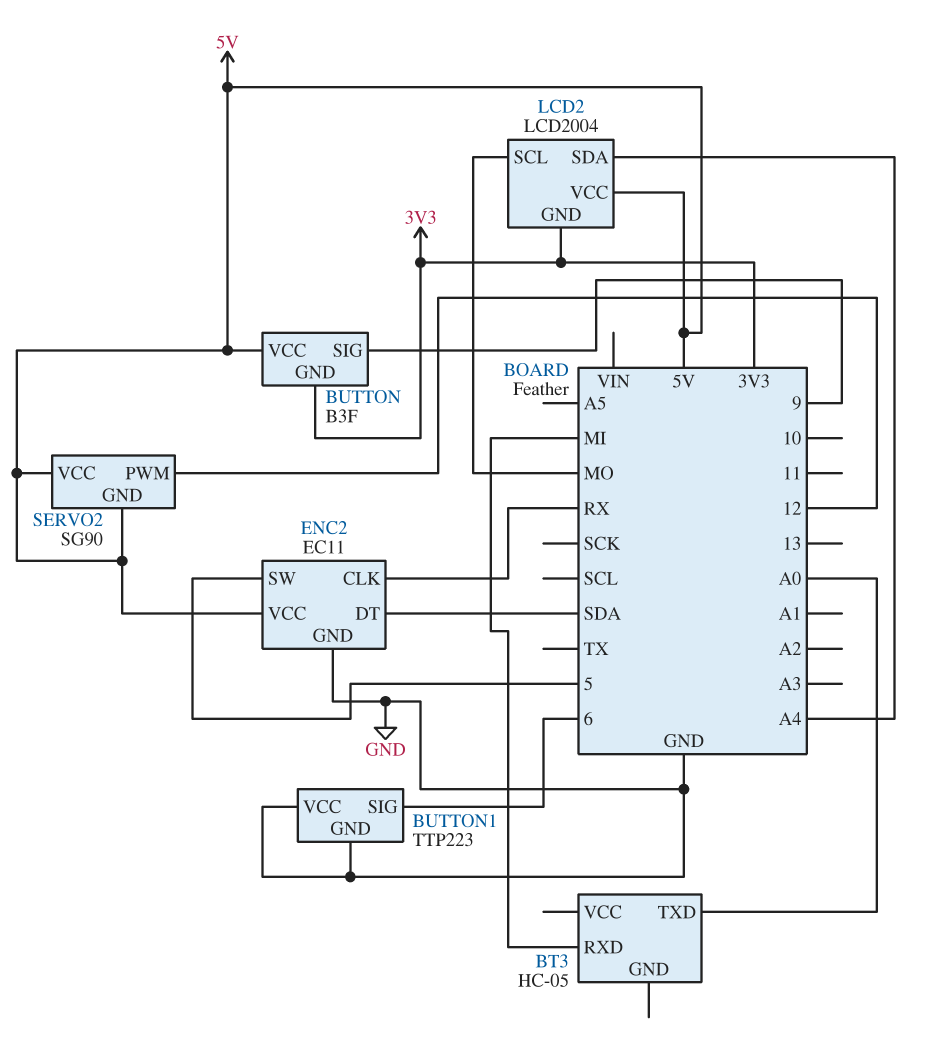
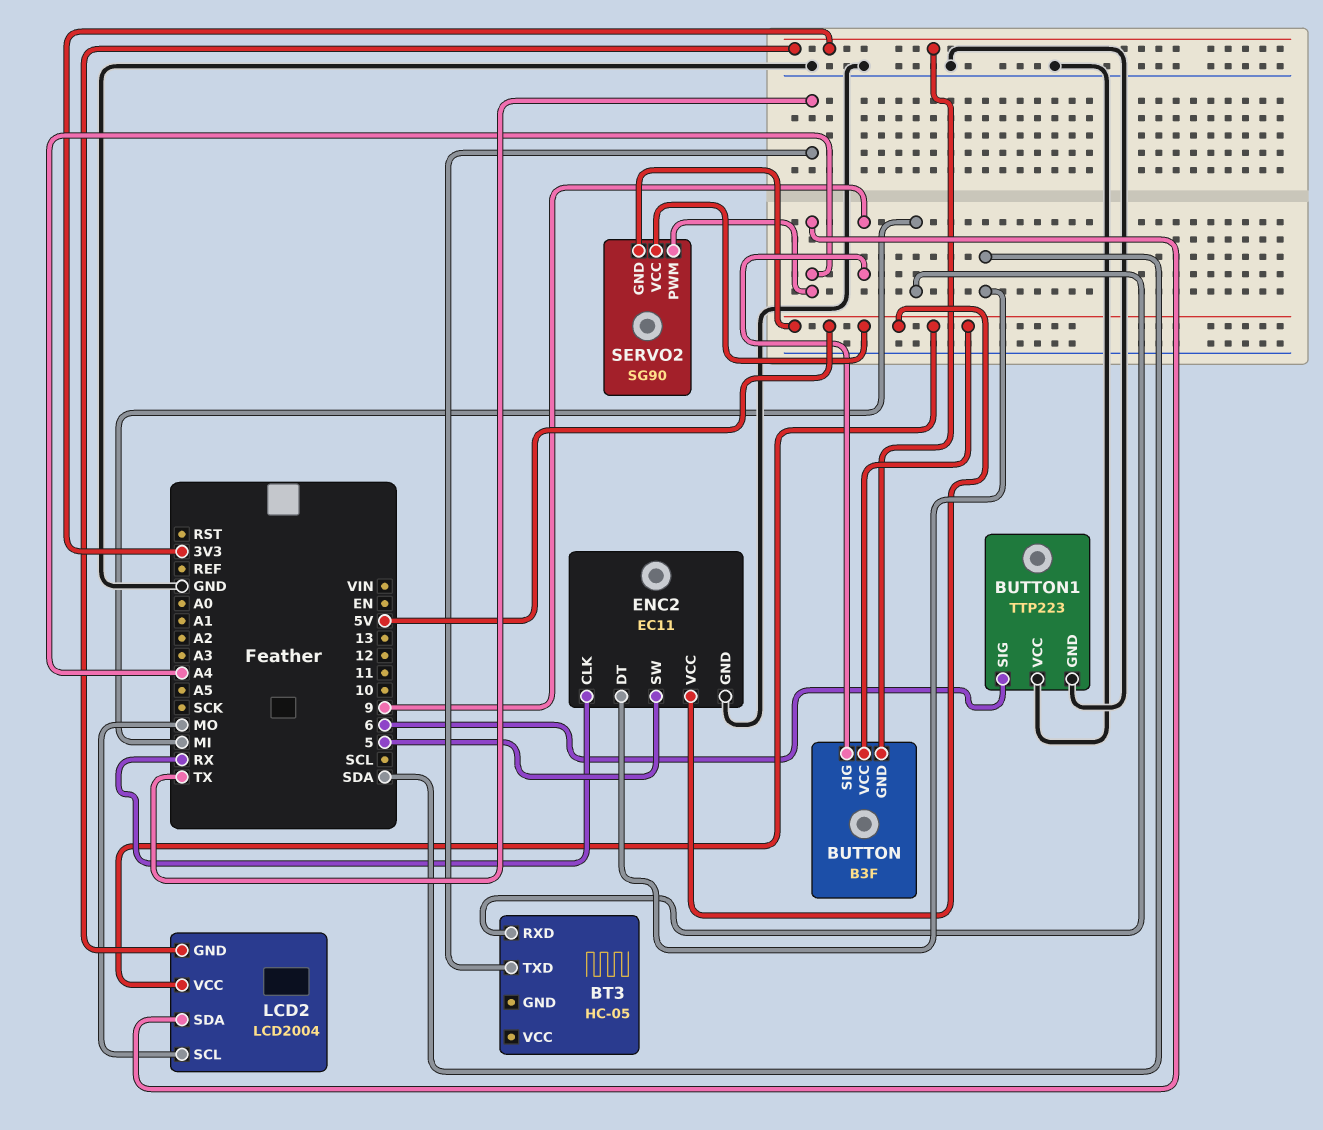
BT3 pin TXD: A0 -> TX
SERVO2 pin PWM: 12 -> A4

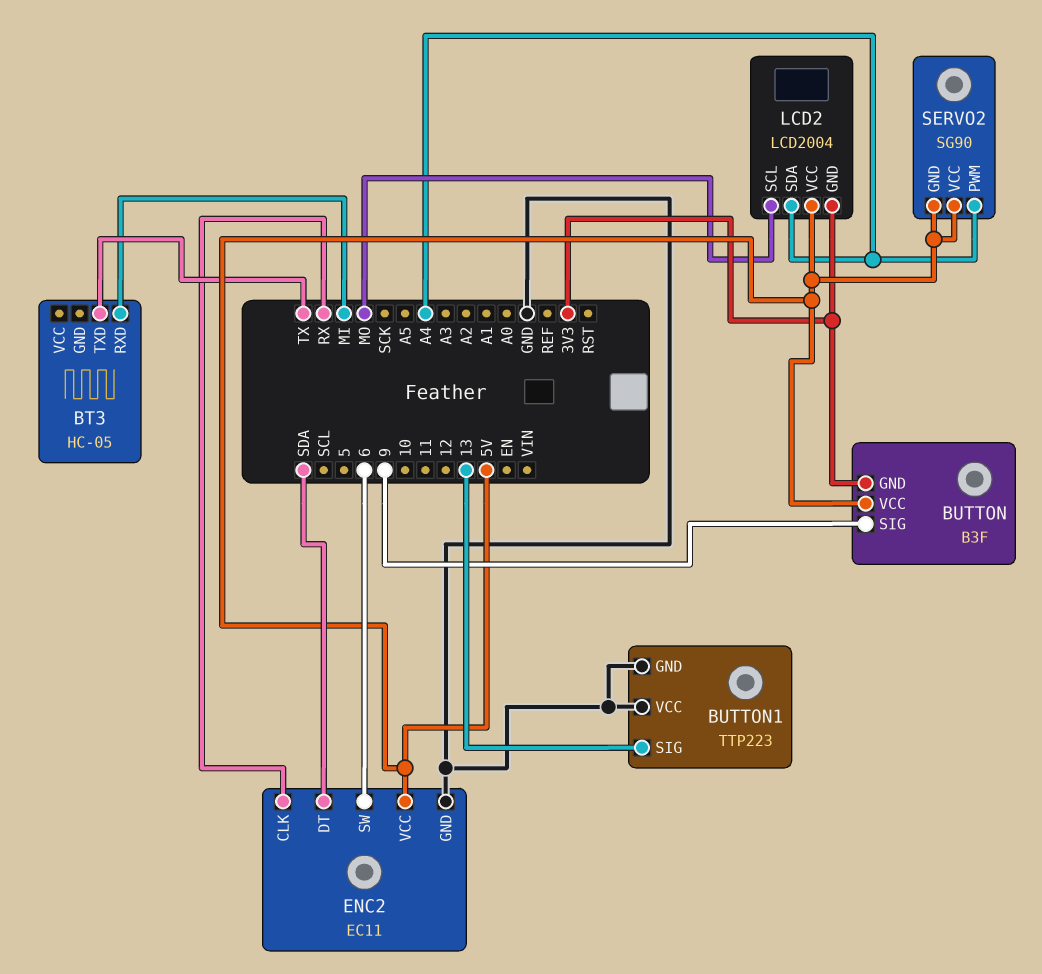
BUTTON1 pin SIG: 6 -> 13
ENC2 pin SW: 5 -> 6

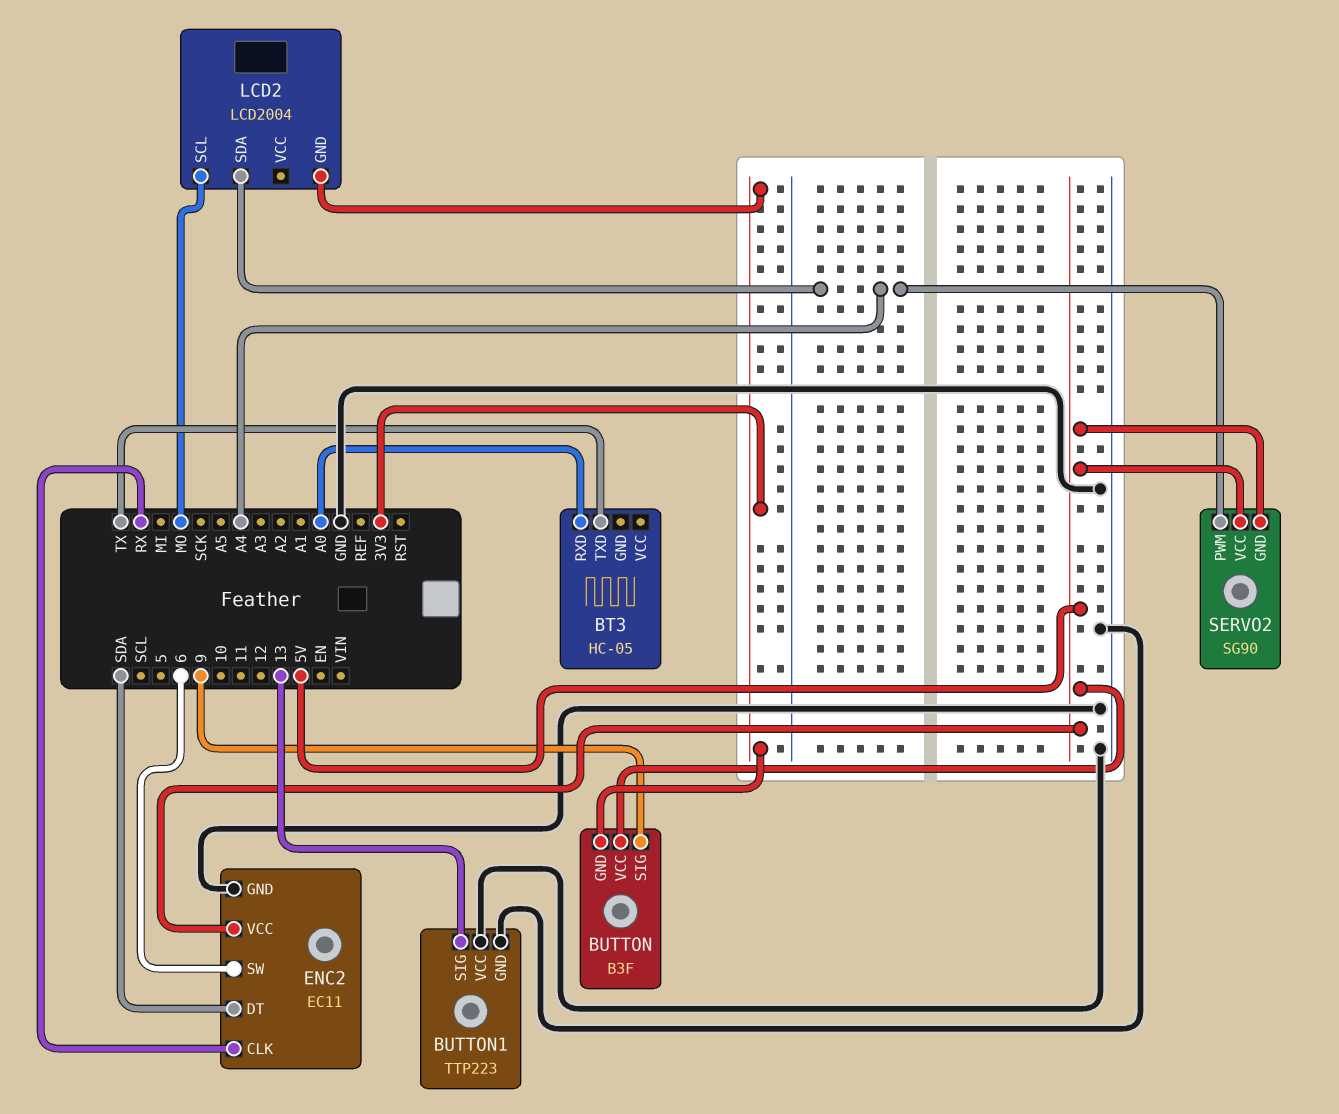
BT3 pin RXD: MI -> A0
LCD2 pin VCC: 5V -> none

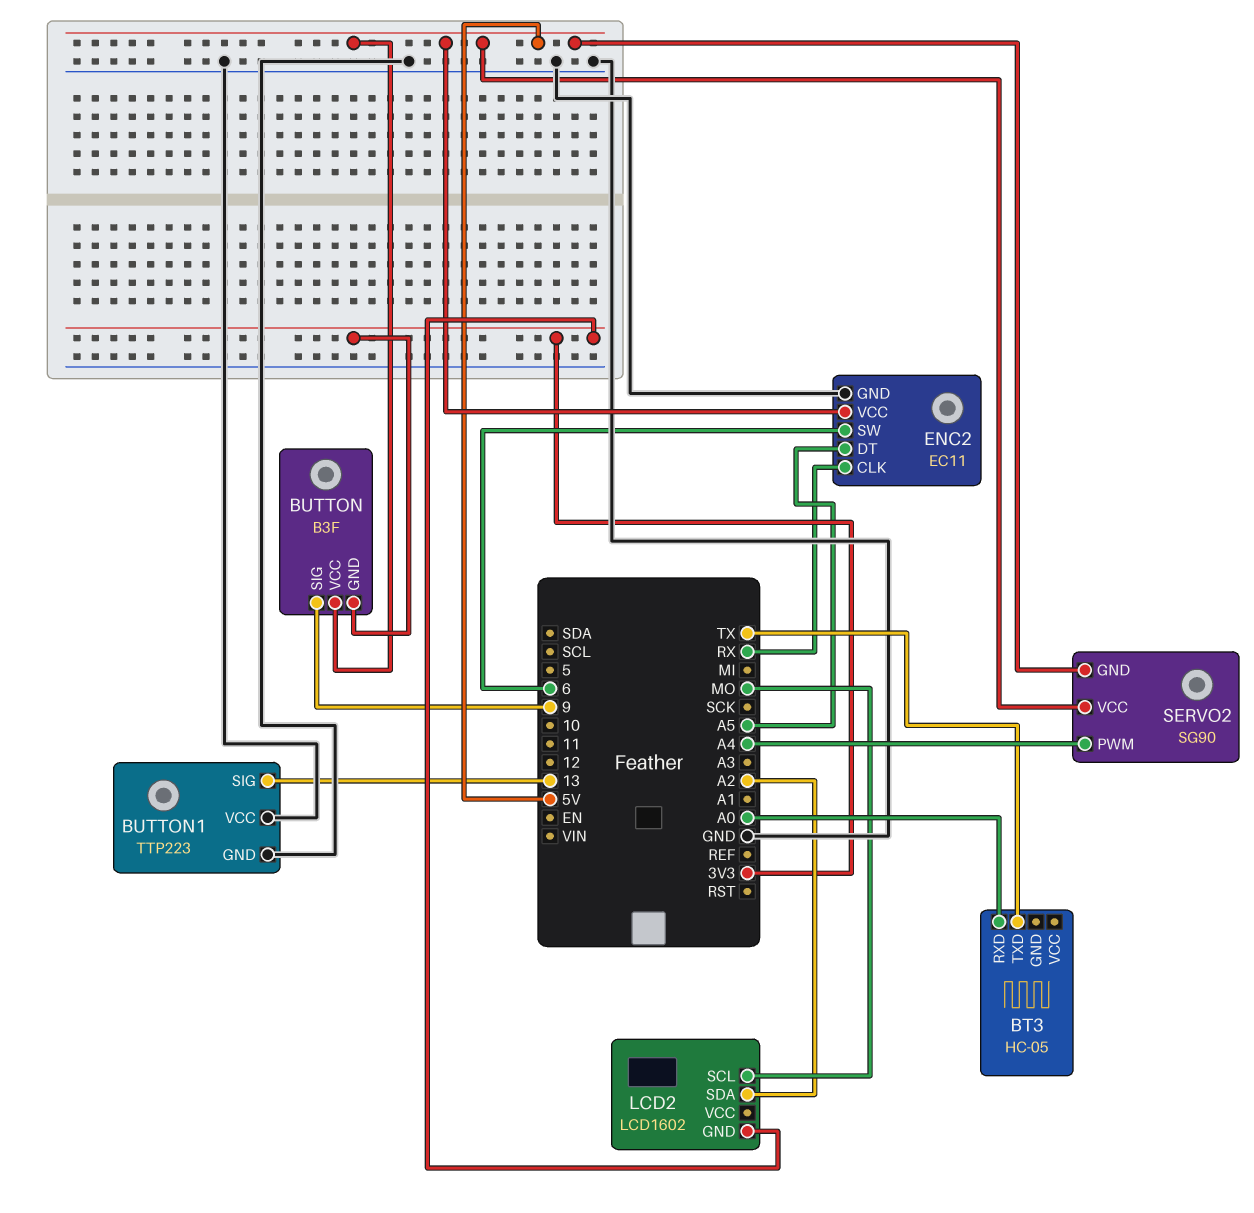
ENC2 pin DT: SDA -> A5
LCD2: LCD2004 -> LCD1602
LCD2 pin SDA: A4 -> A2

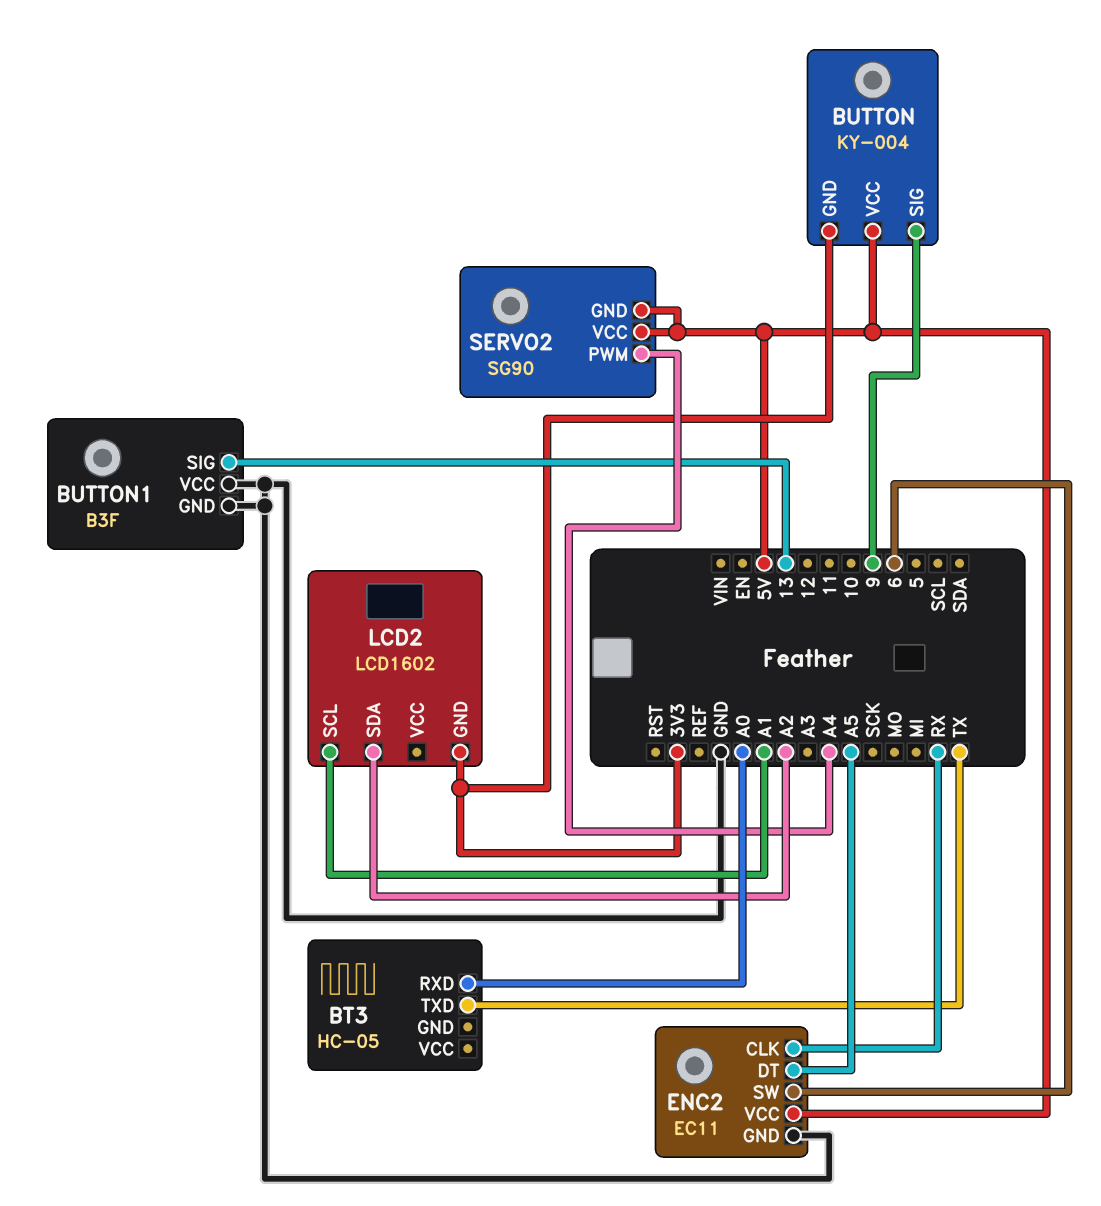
BUTTON: B3F -> KY-004
BUTTON1: TTP223 -> B3F
LCD2 pin SCL: MO -> A1

